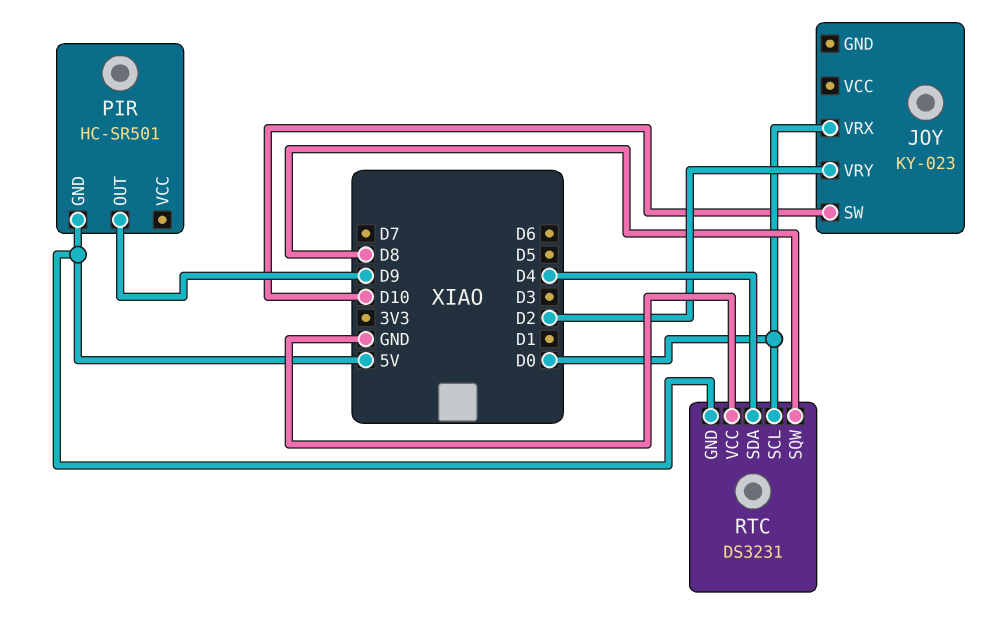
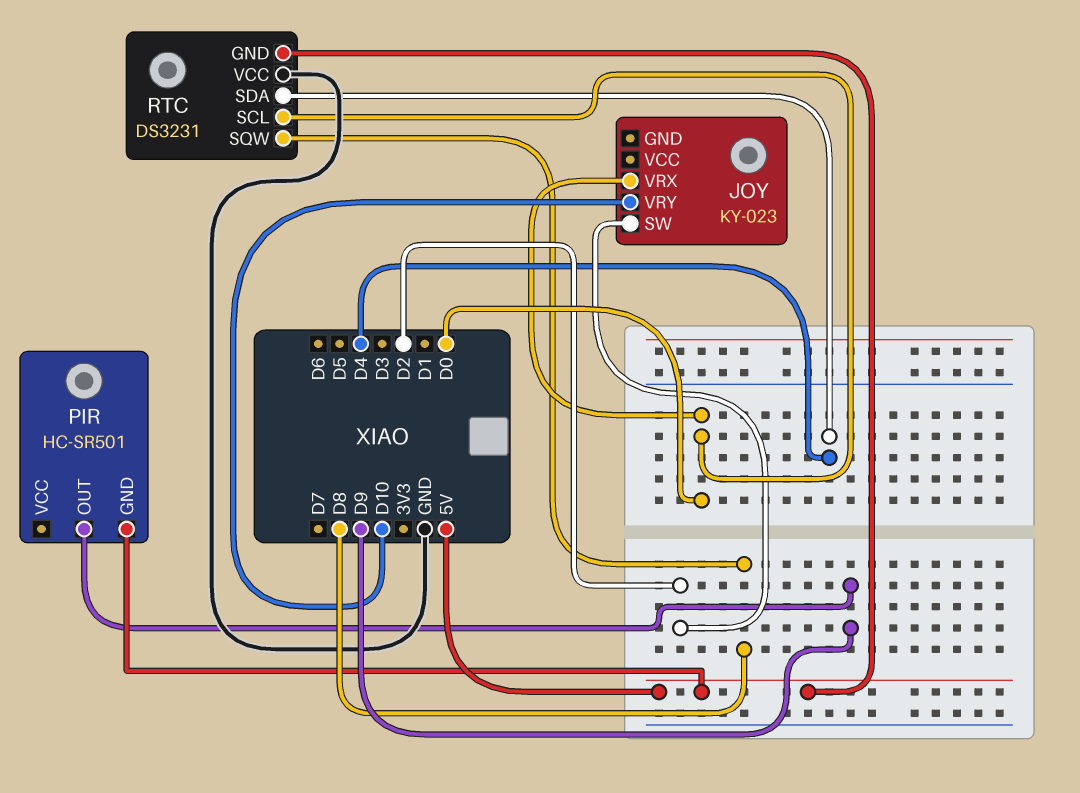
JOY pin SW: D10 -> D2
JOY pin VRY: D2 -> D10

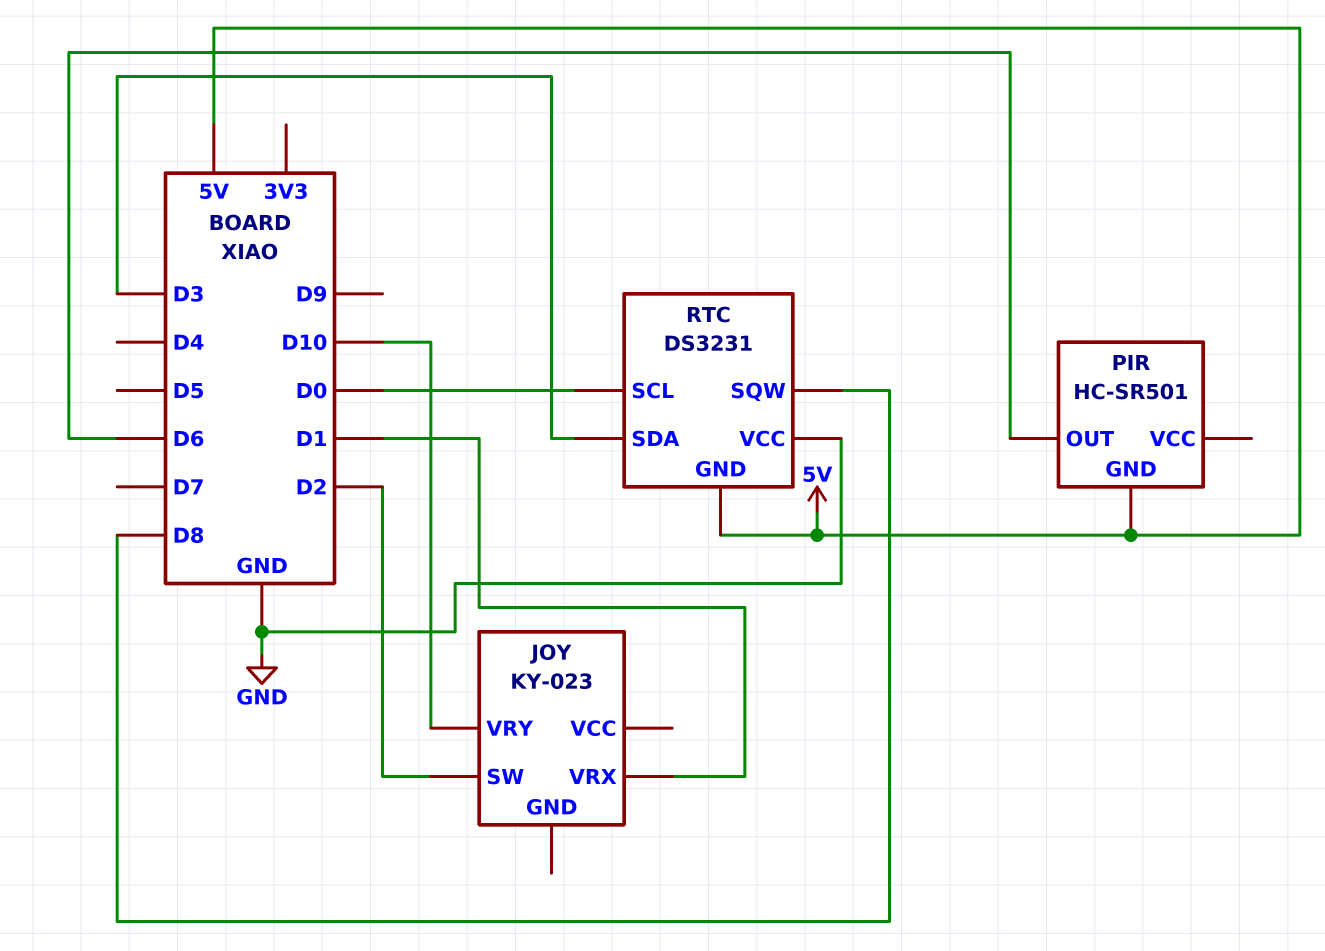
JOY pin VRX: D0 -> D1
PIR pin OUT: D9 -> D6
RTC pin SDA: D4 -> D3

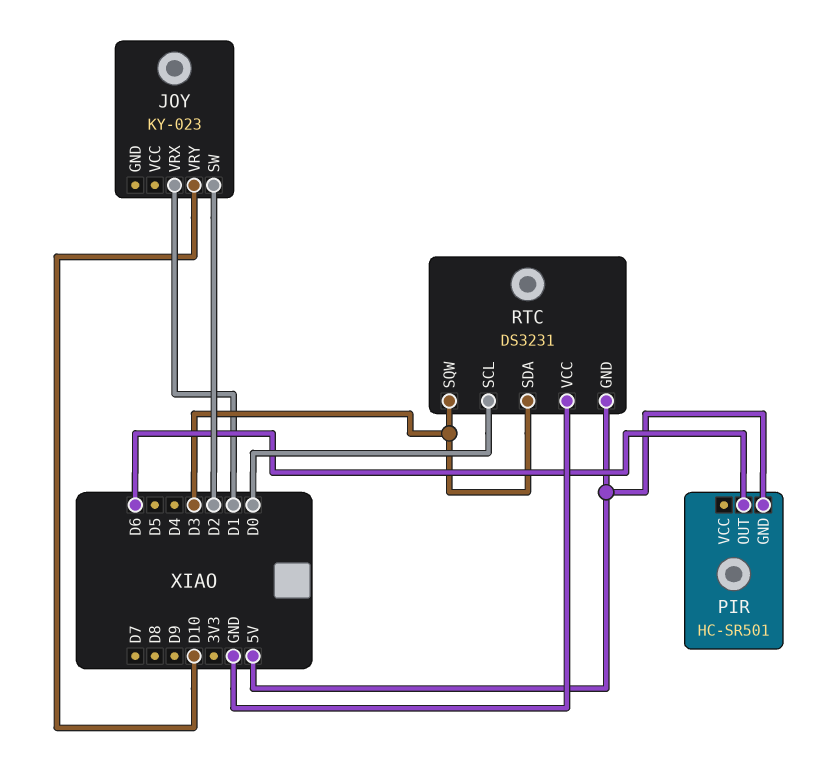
RTC pin SQW: D8 -> D3

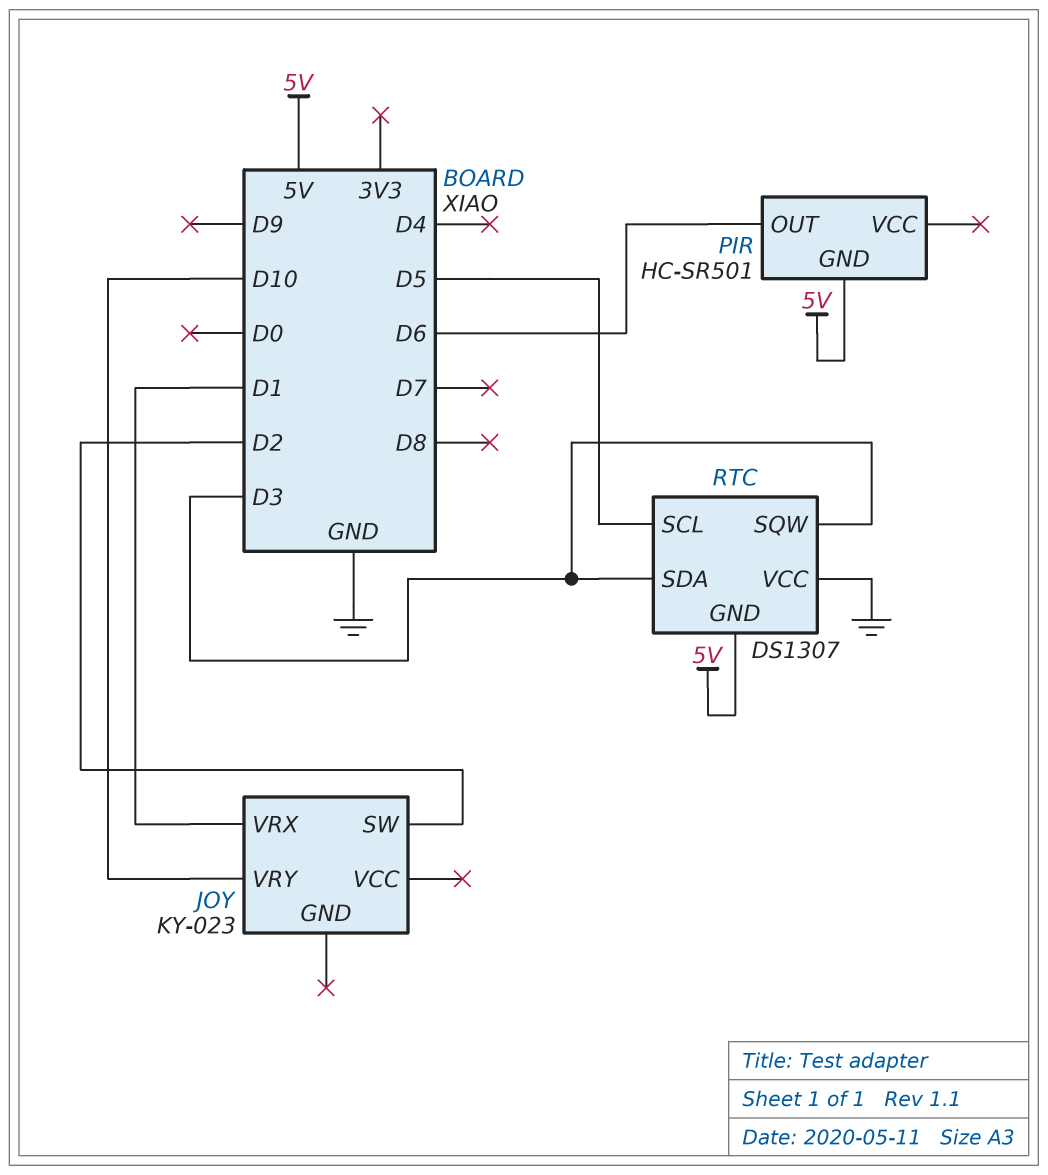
RTC: DS3231 -> DS1307
RTC pin SCL: D0 -> D5

